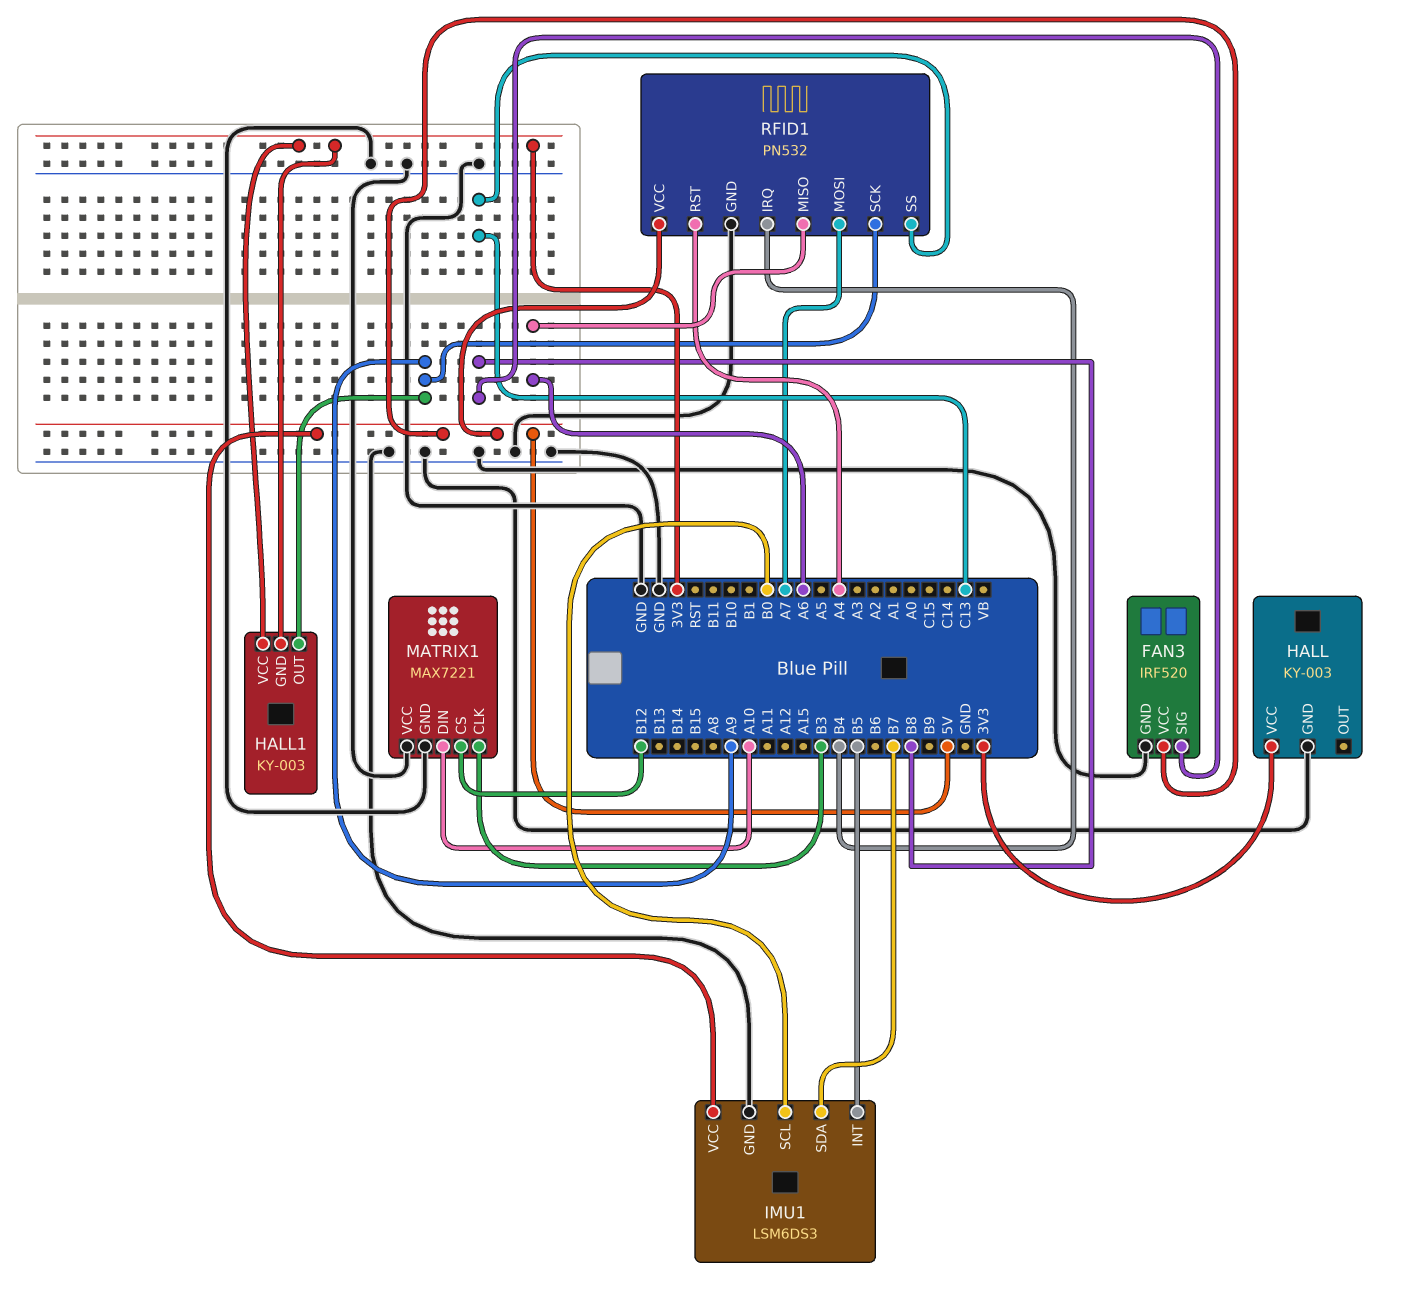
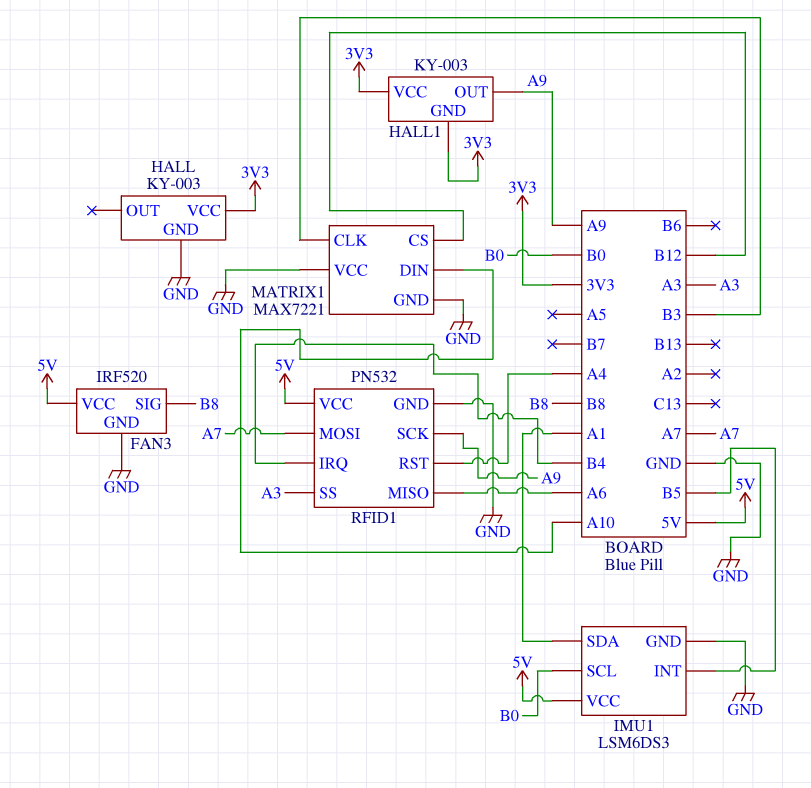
IMU1 pin SDA: B7 -> A1
RFID1 pin SS: C13 -> A3

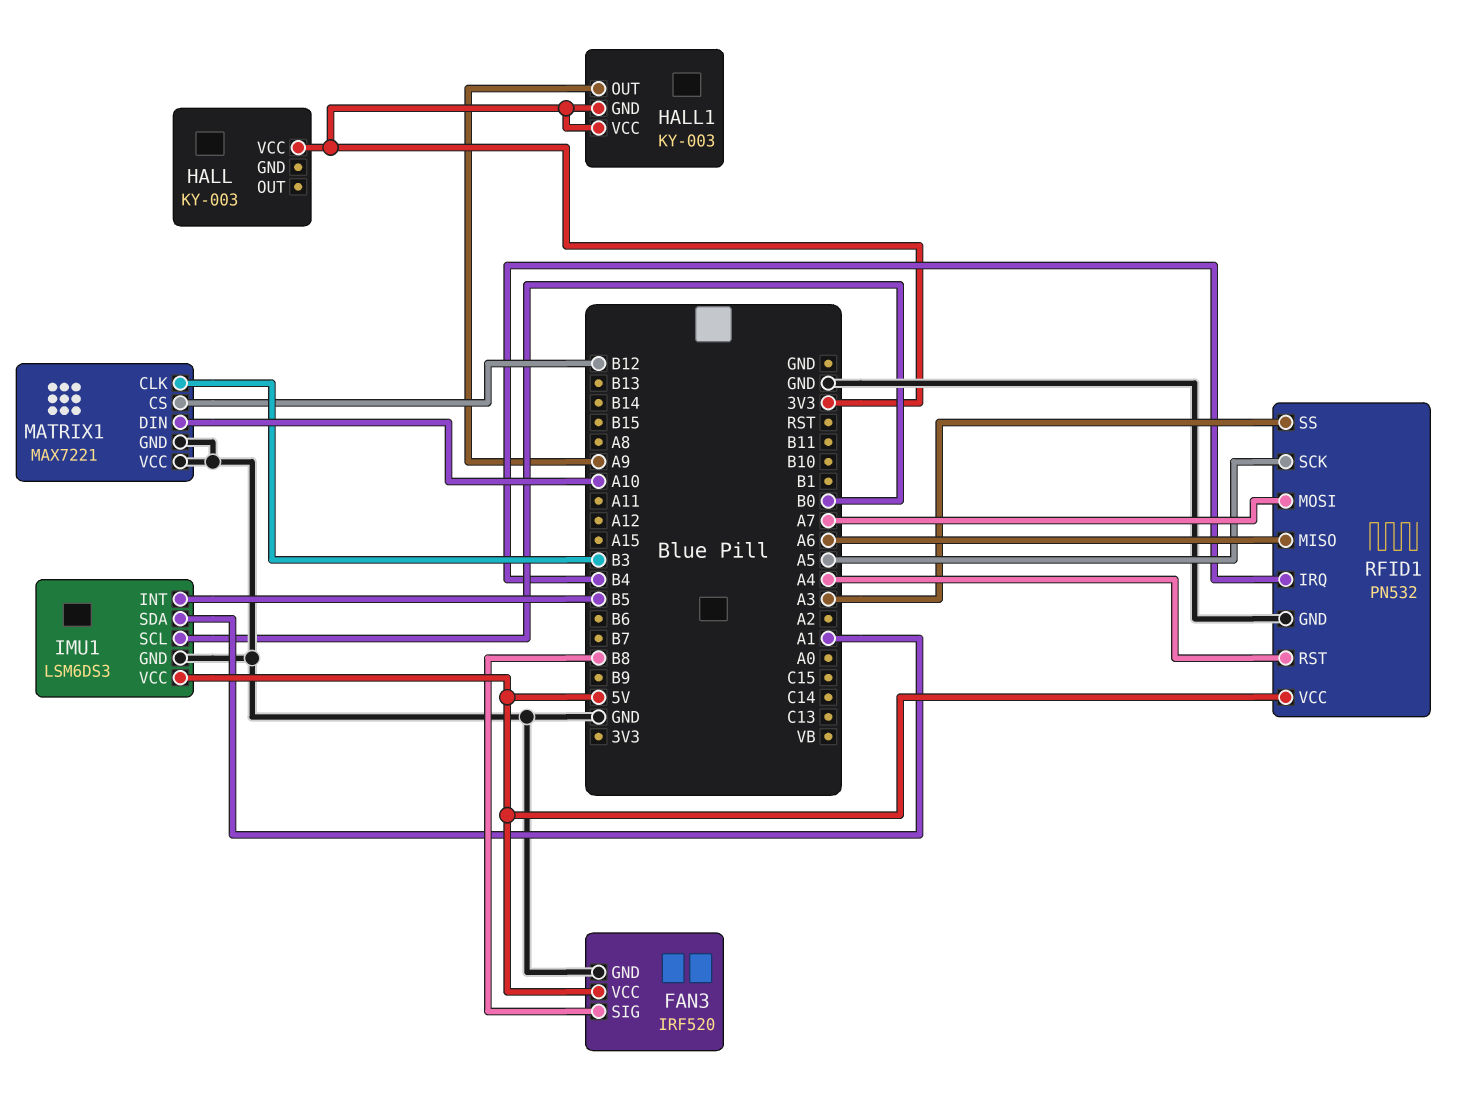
HALL pin GND: GND -> none
RFID1 pin SCK: A9 -> A5

